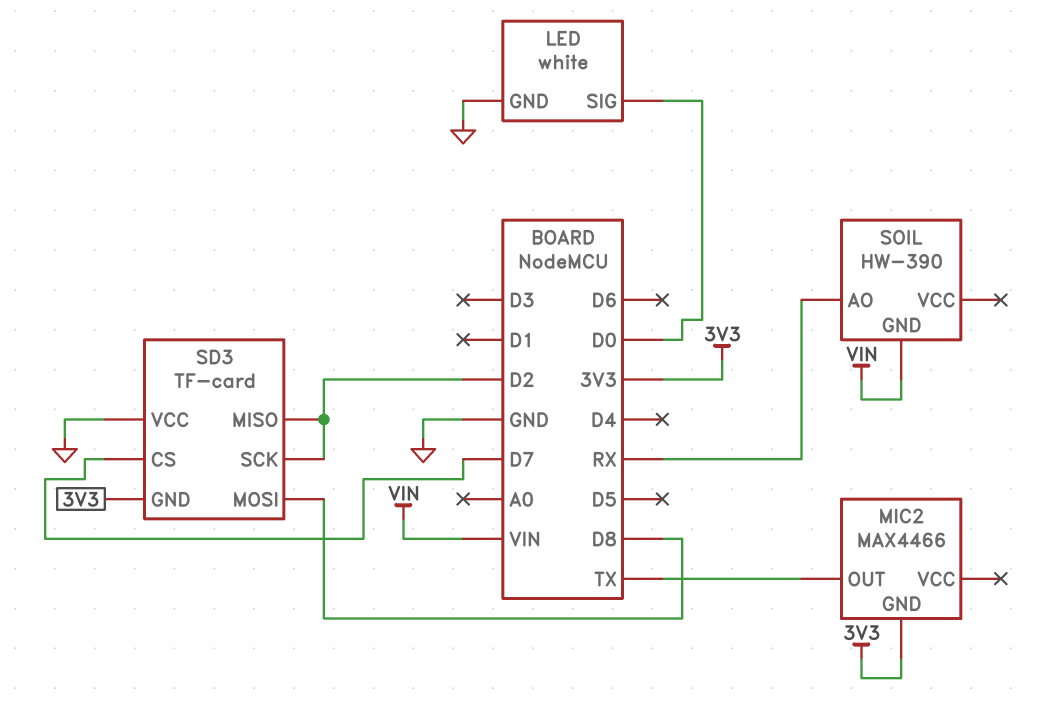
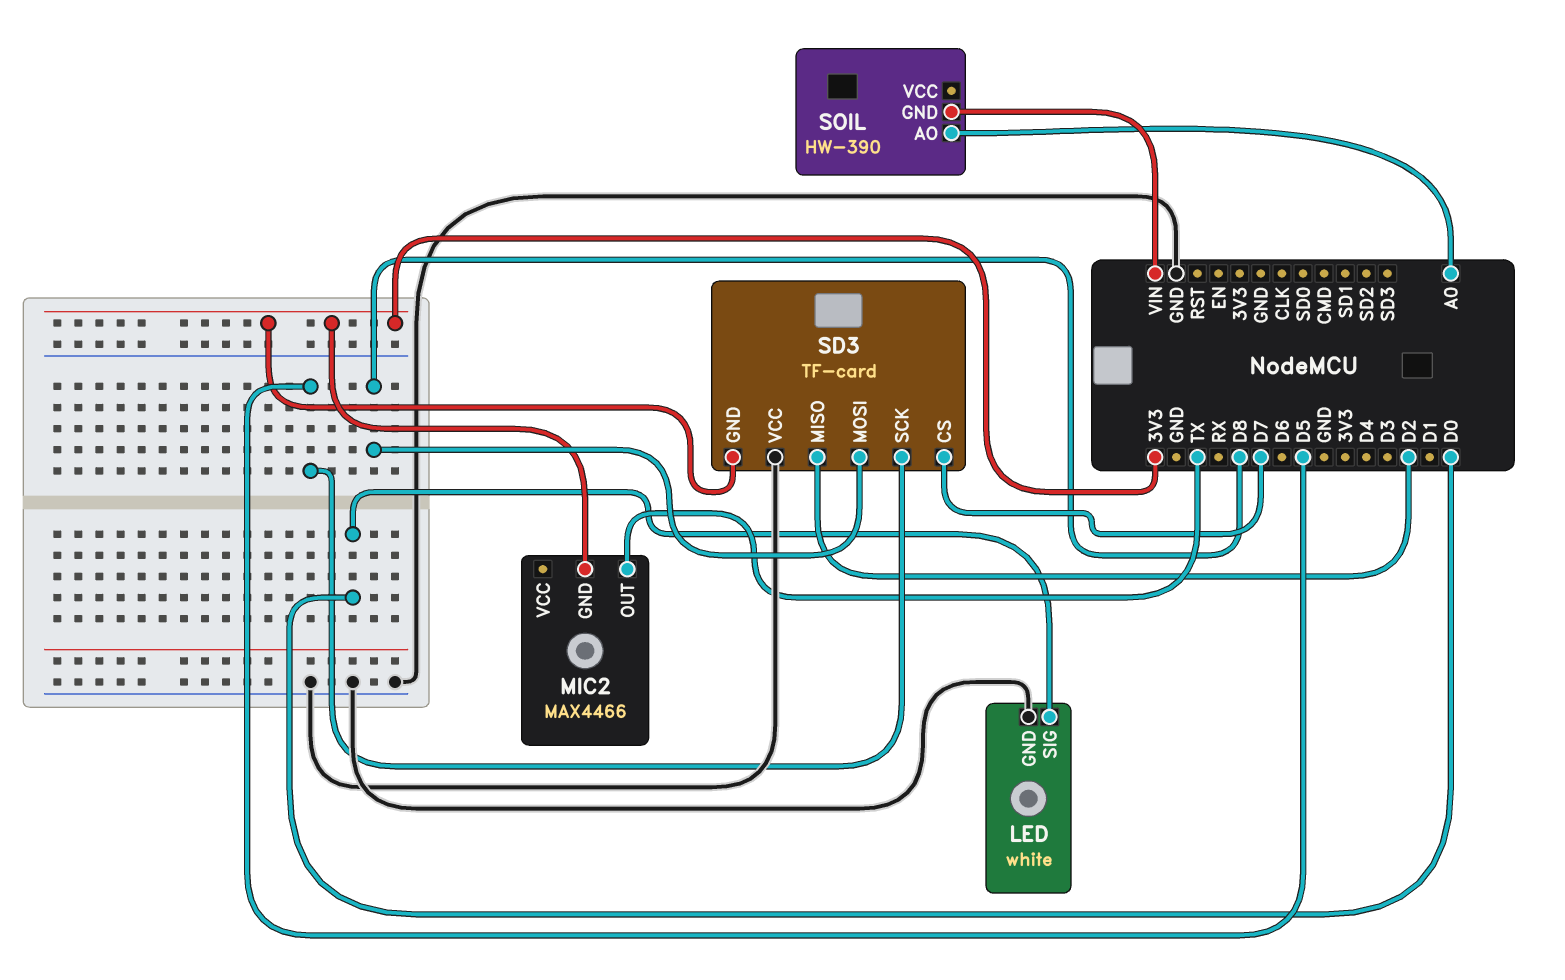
SD3 pin SCK: D2 -> D5
SOIL pin AO: RX -> A0

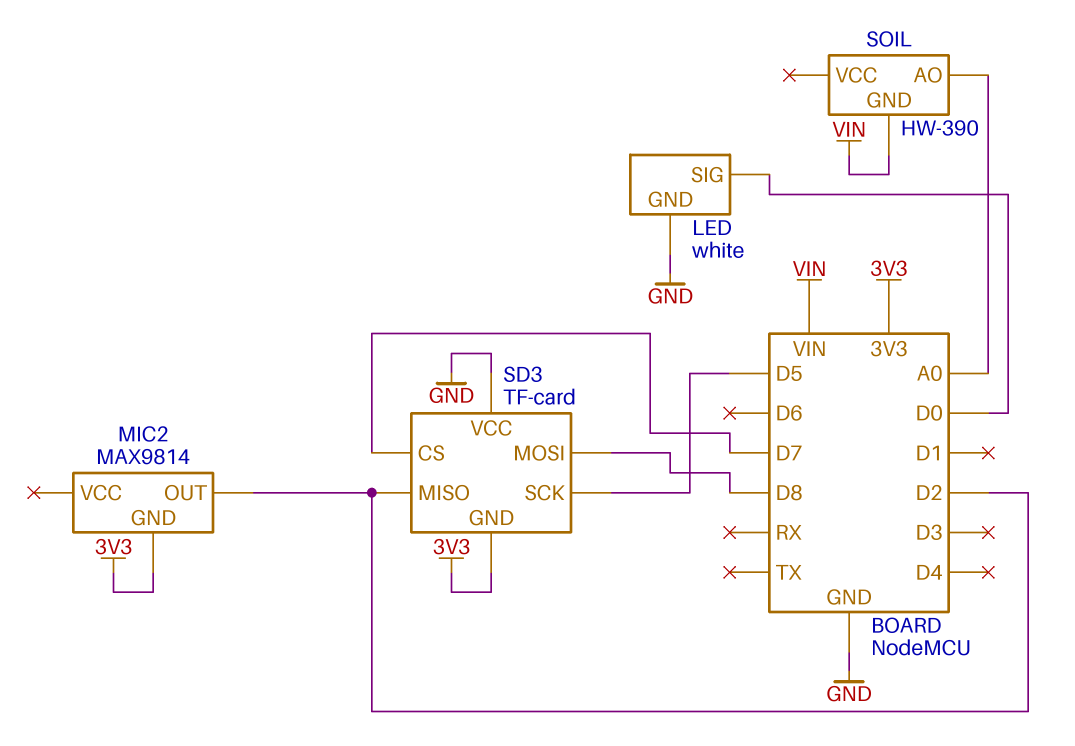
MIC2: MAX4466 -> MAX9814
MIC2 pin OUT: TX -> D2

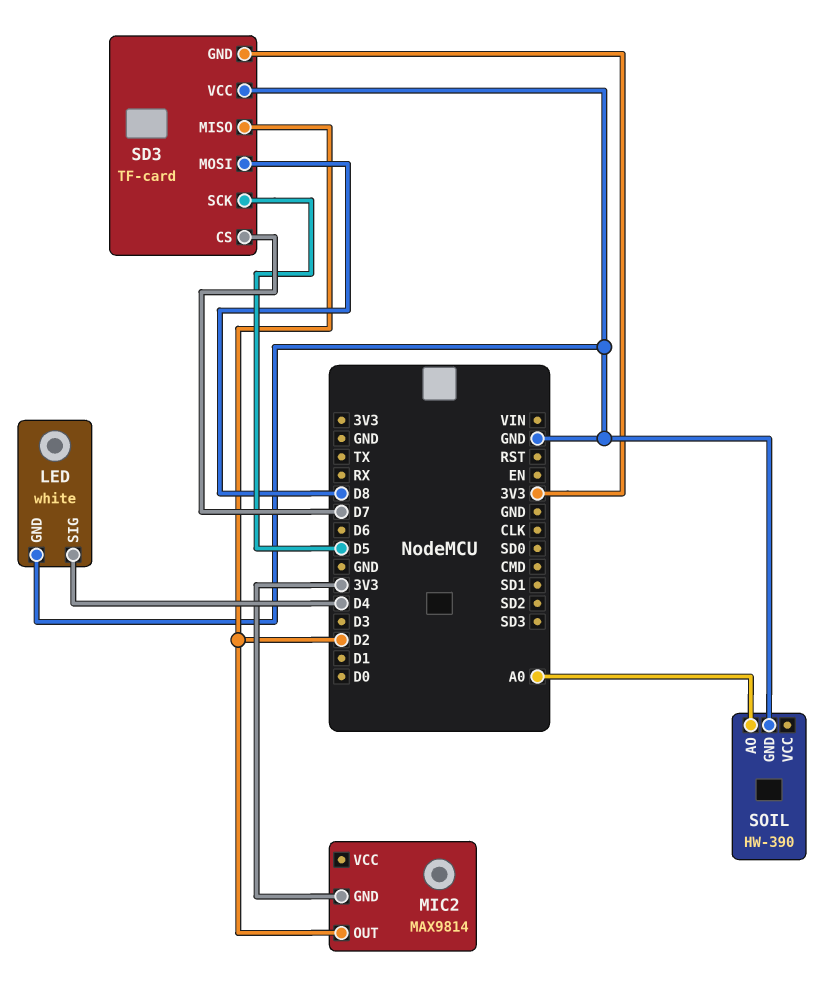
LED pin SIG: D0 -> D4
SOIL pin GND: VIN -> GND

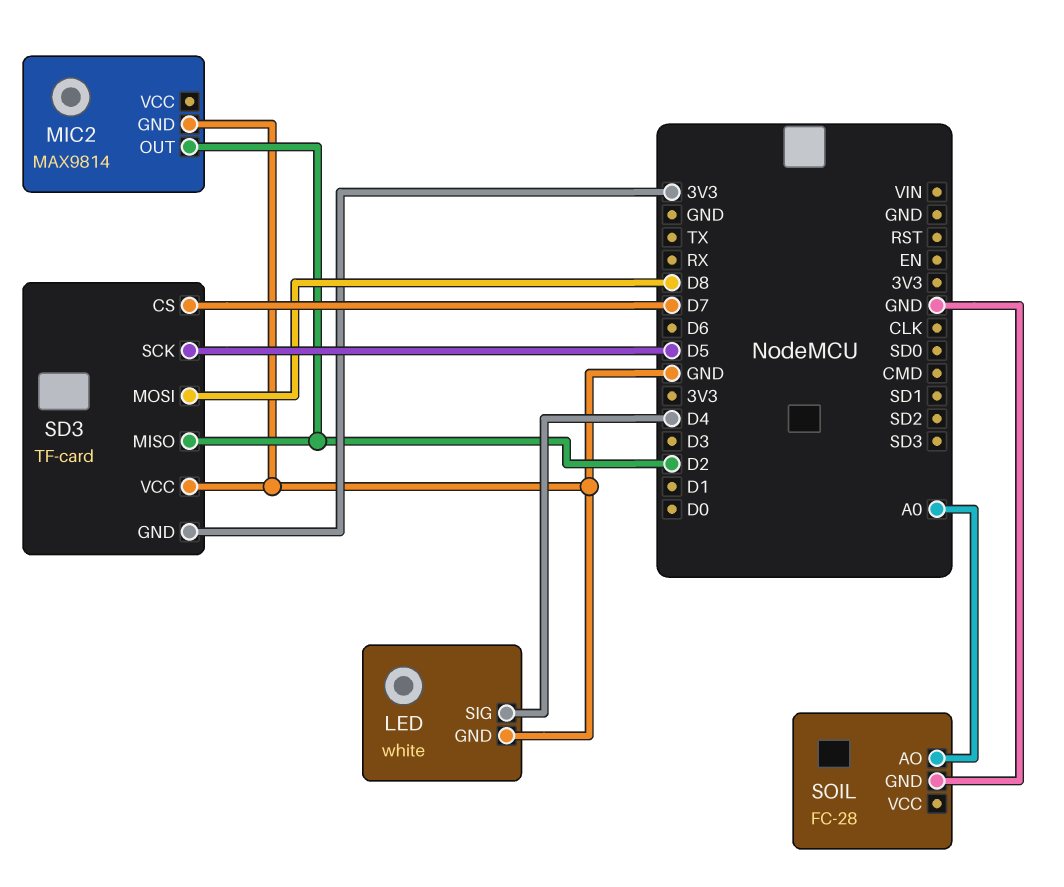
MIC2 pin GND: 3V3 -> GND
SOIL: HW-390 -> FC-28

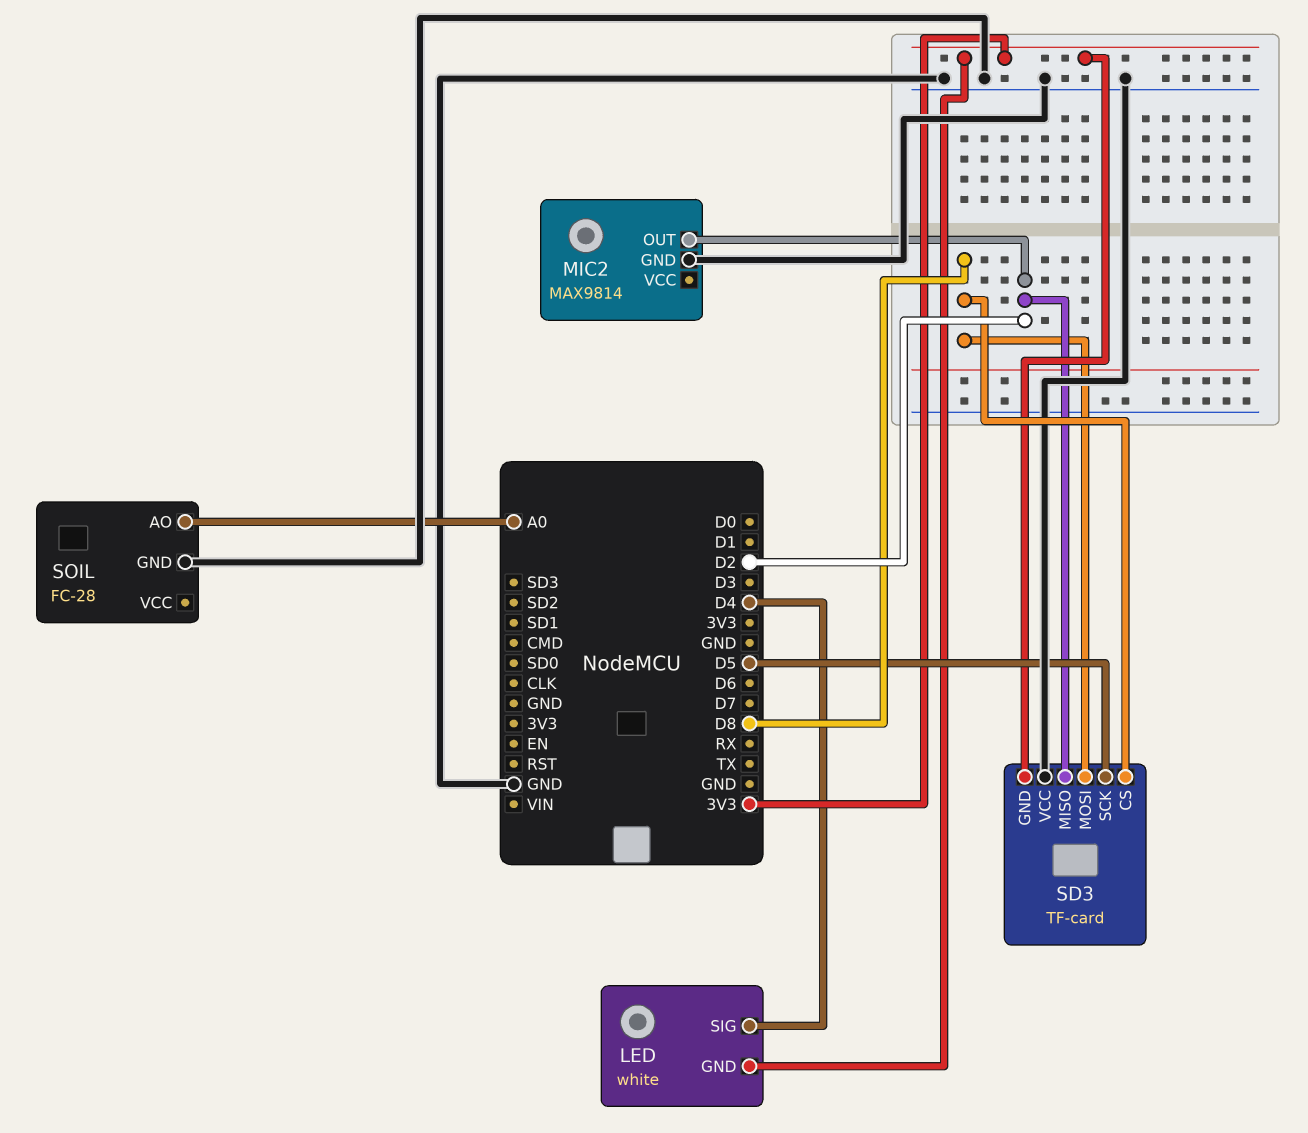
LED pin GND: GND -> 3V3
SD3 pin CS: D7 -> D8

